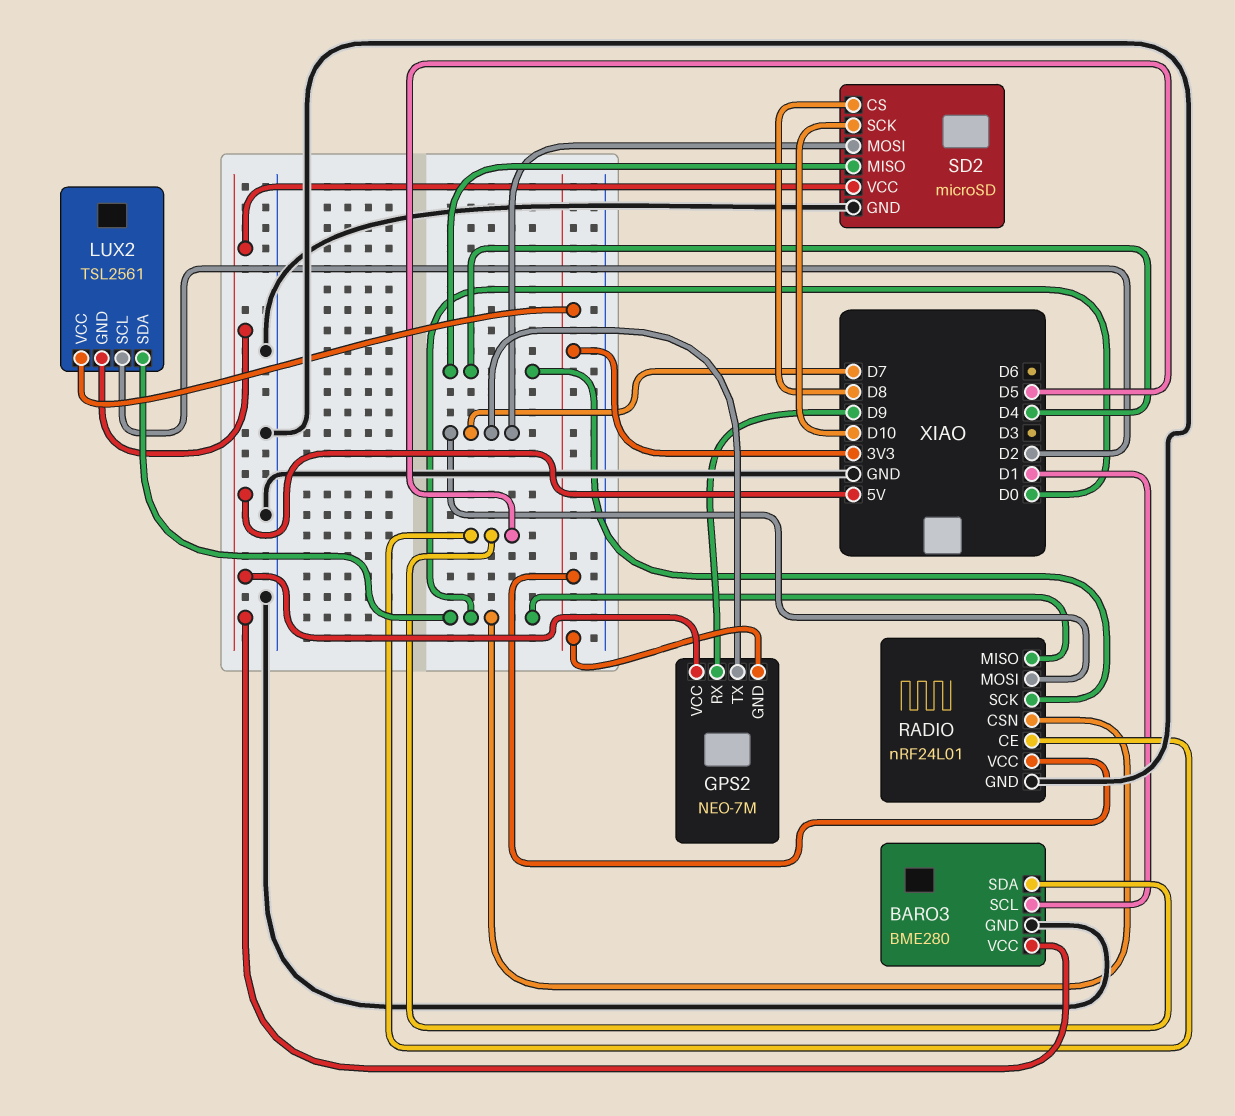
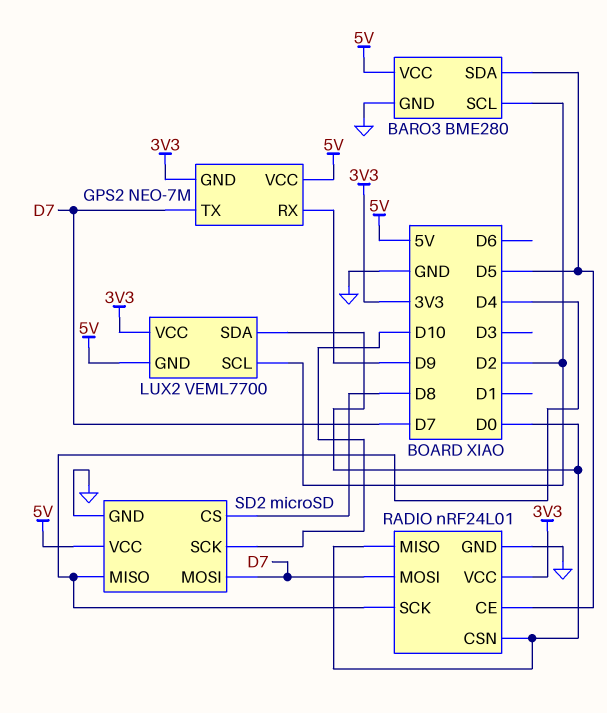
BARO3 pin SCL: D1 -> D2
LUX2: TSL2561 -> VEML7700

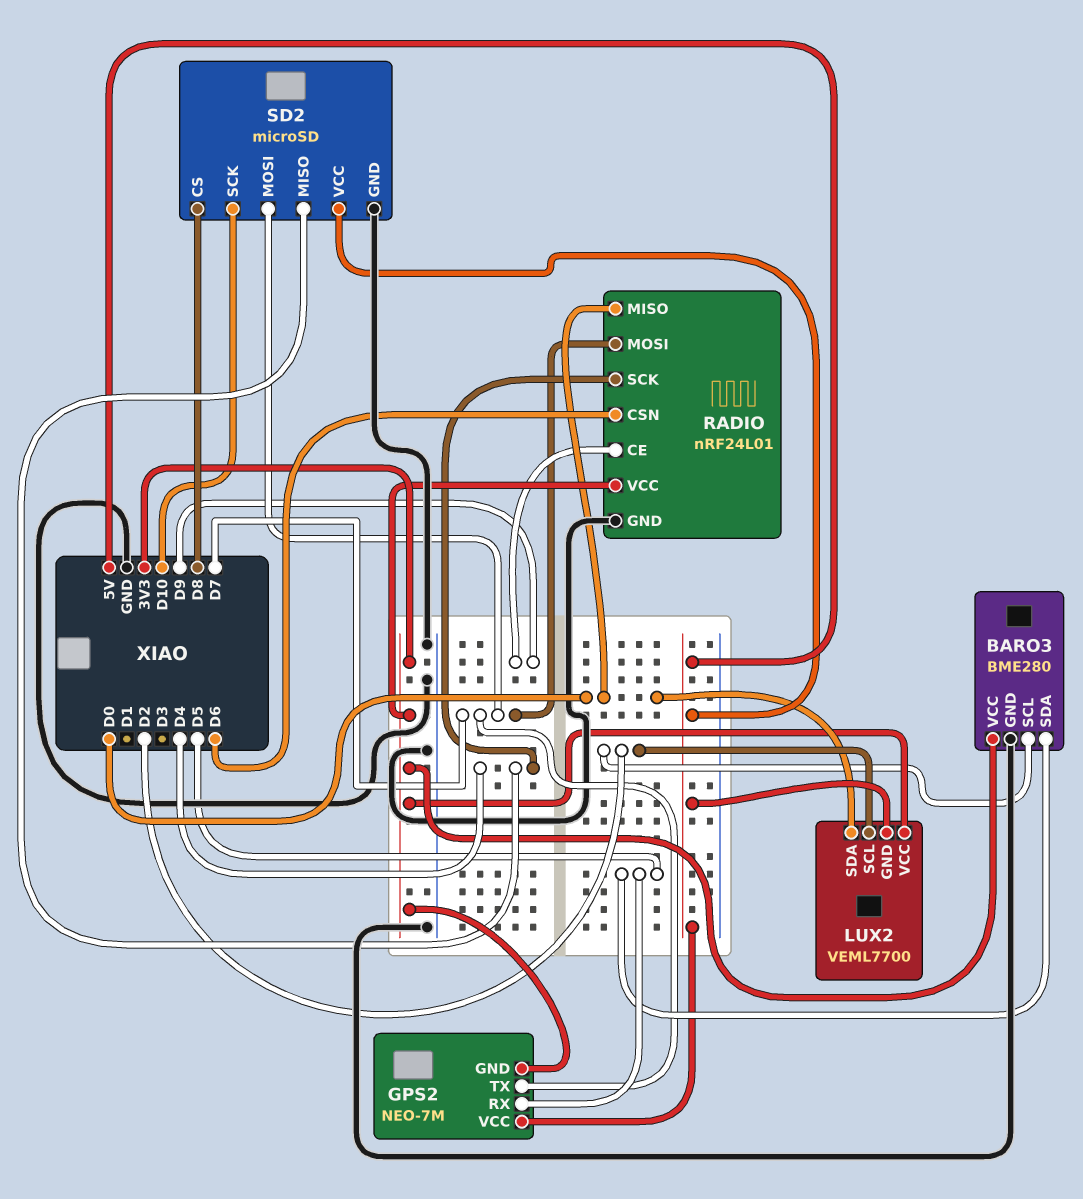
BARO3 pin VCC: 5V -> 3V3
GPS2 pin RX: D9 -> D5
RADIO pin CE: D5 -> D9
RADIO pin CSN: D0 -> D6

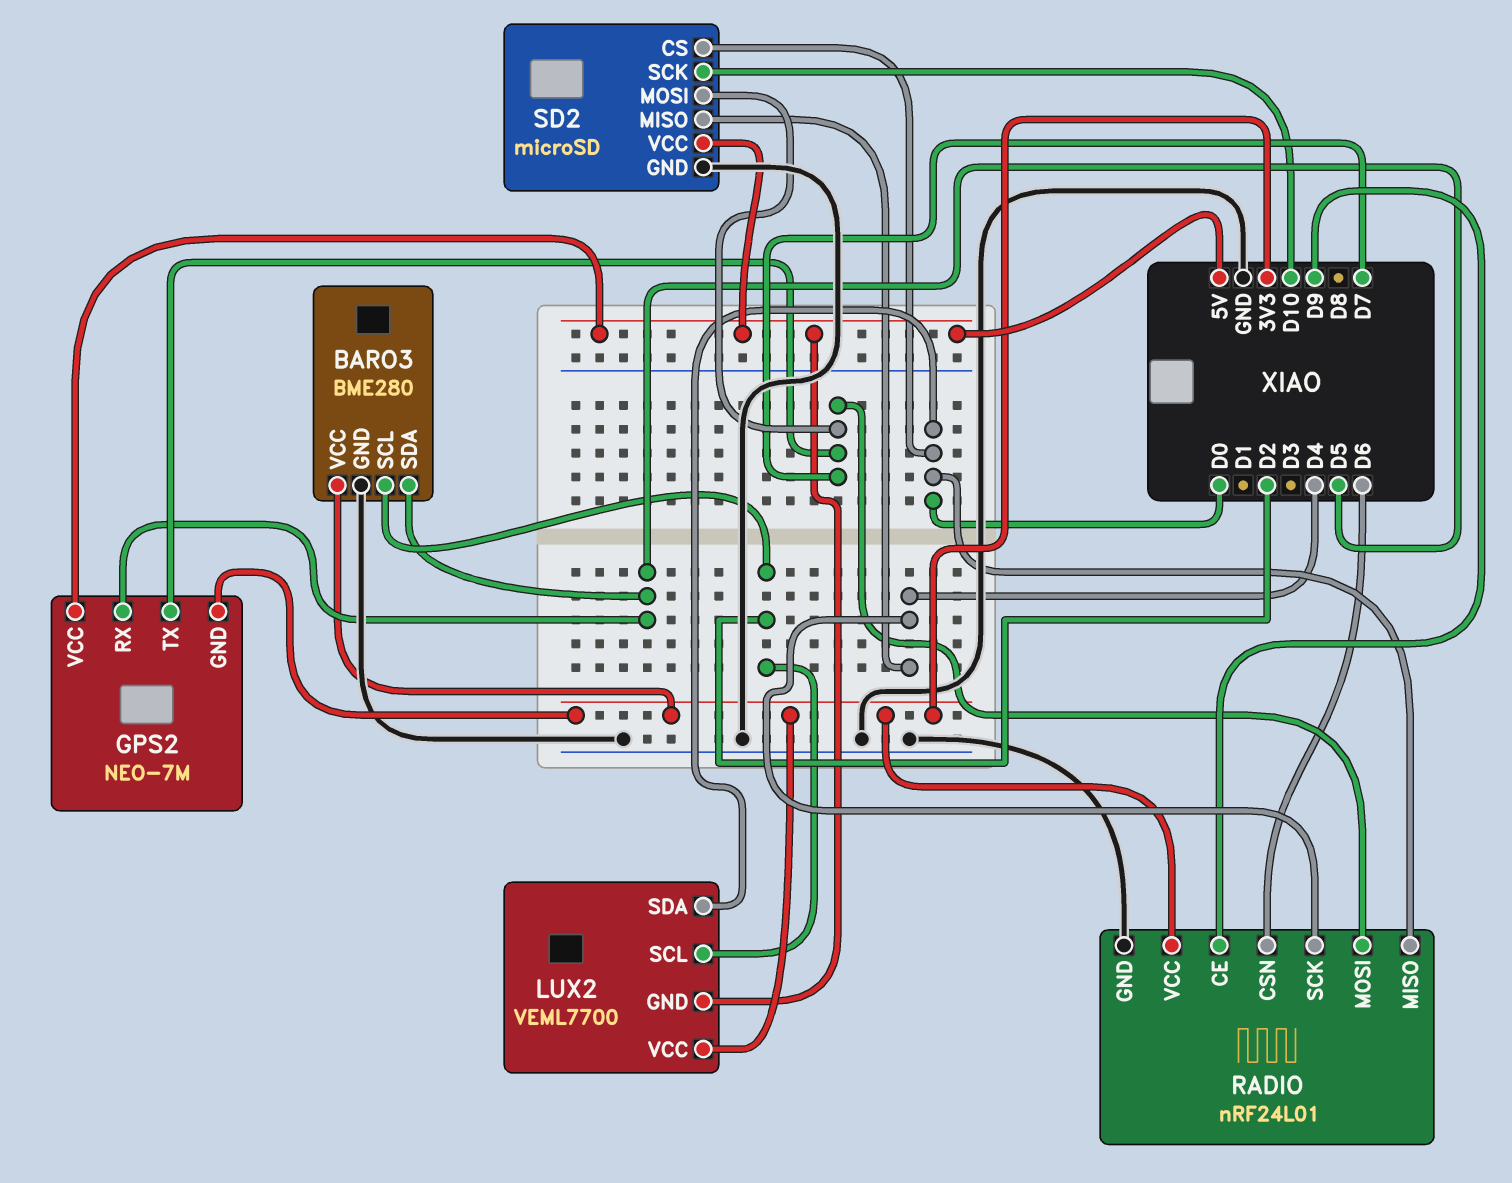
SD2 pin CS: D8 -> D0

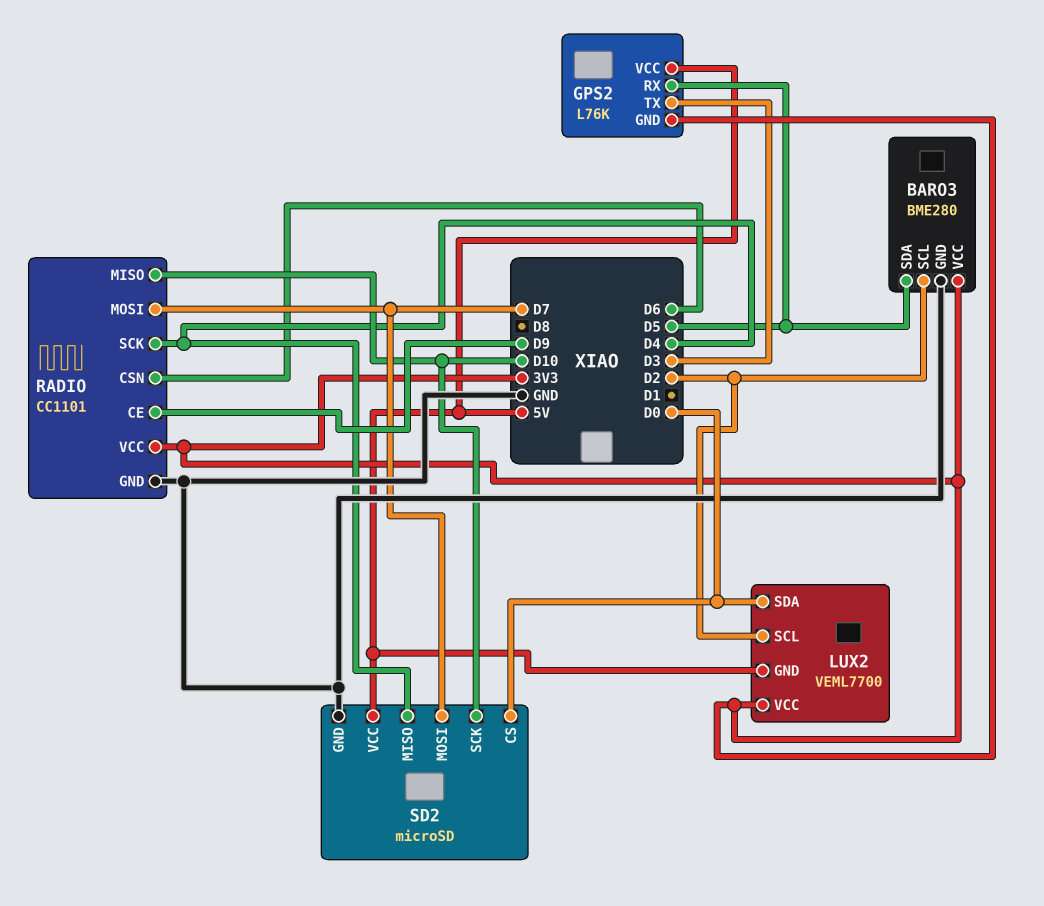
GPS2: NEO-7M -> L76K
GPS2 pin TX: D7 -> D3
RADIO: nRF24L01 -> CC1101
RADIO pin MISO: D0 -> D10

